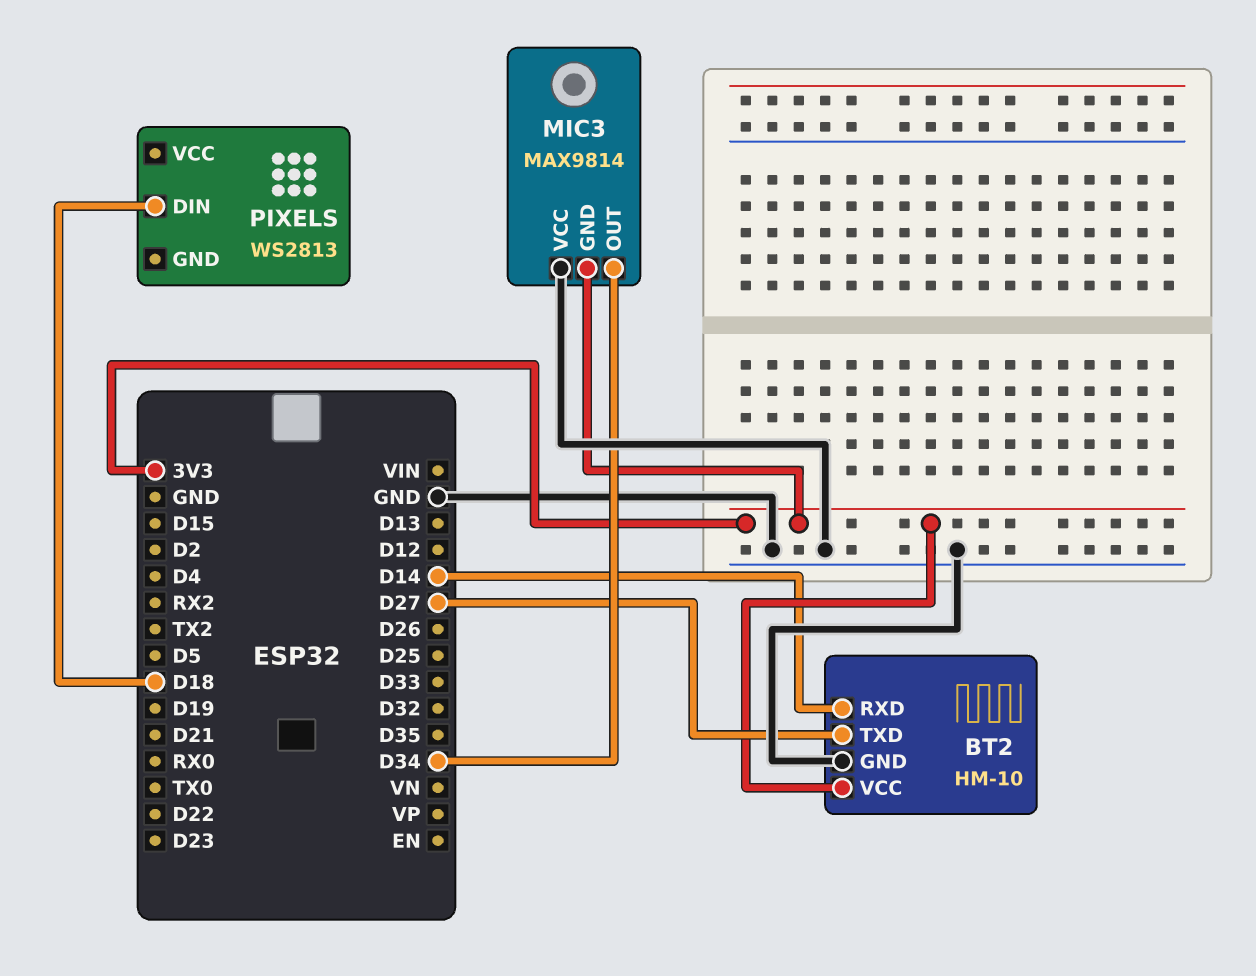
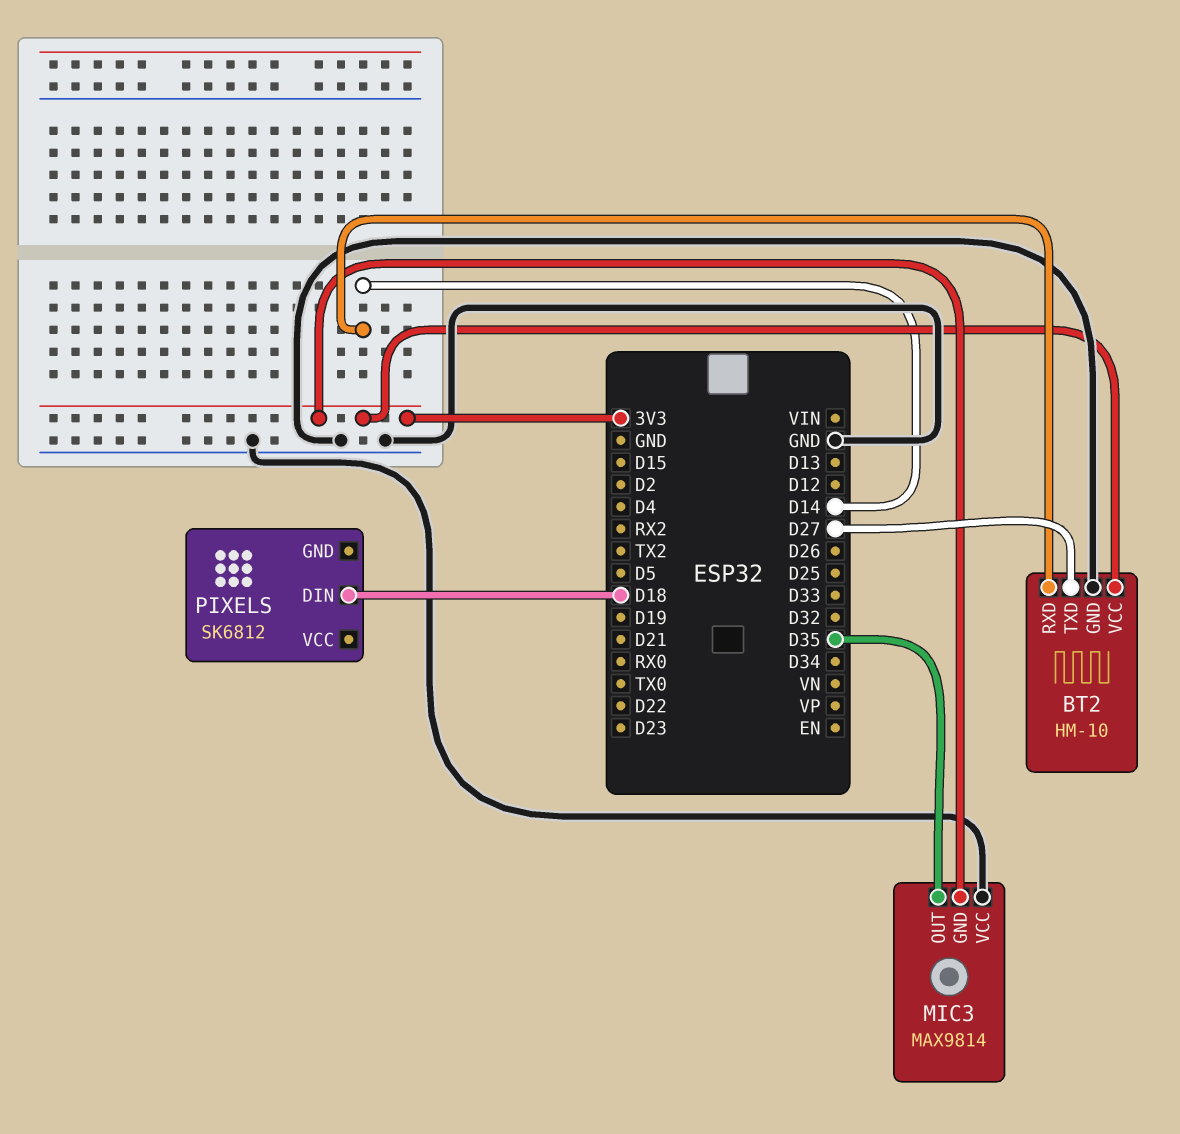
MIC3 pin OUT: D34 -> D35
PIXELS: WS2813 -> SK6812

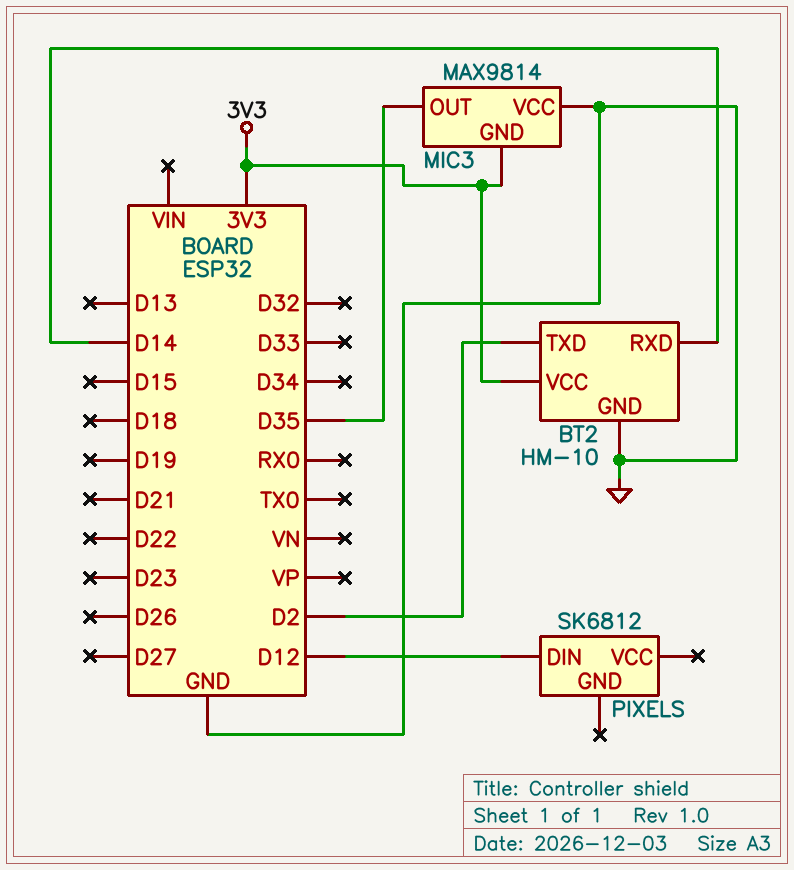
BT2 pin TXD: D27 -> D2
PIXELS pin DIN: D18 -> D12

